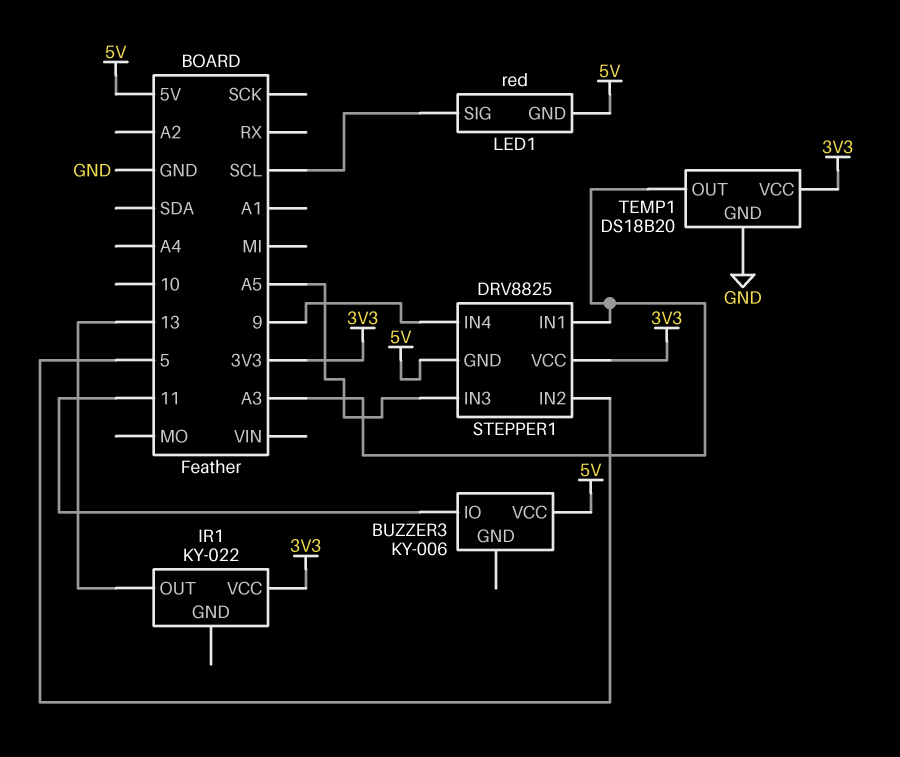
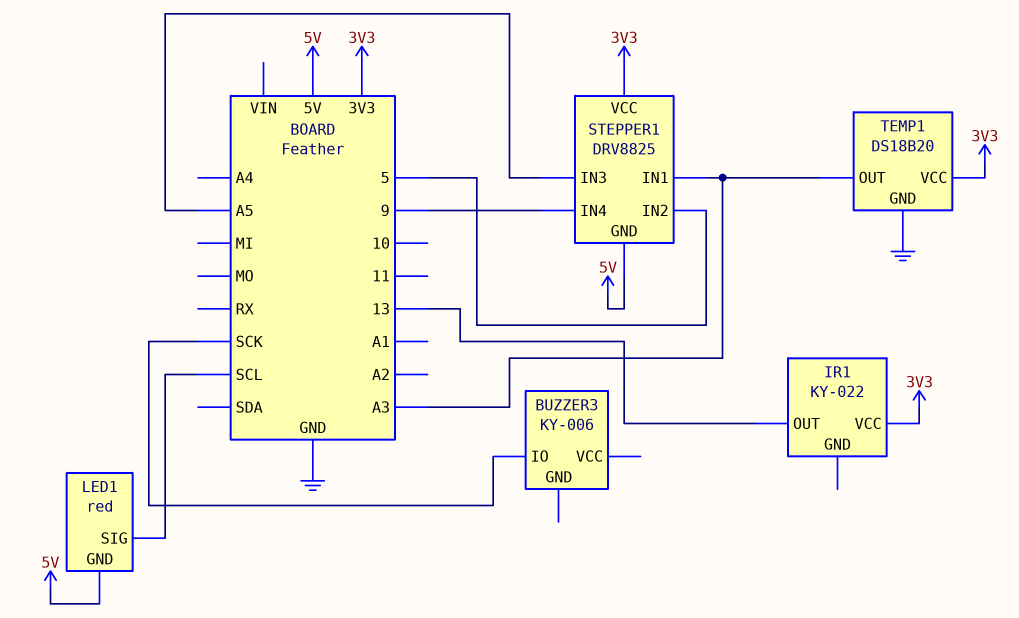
BUZZER3 pin IO: 11 -> SCK
BUZZER3 pin VCC: 5V -> none

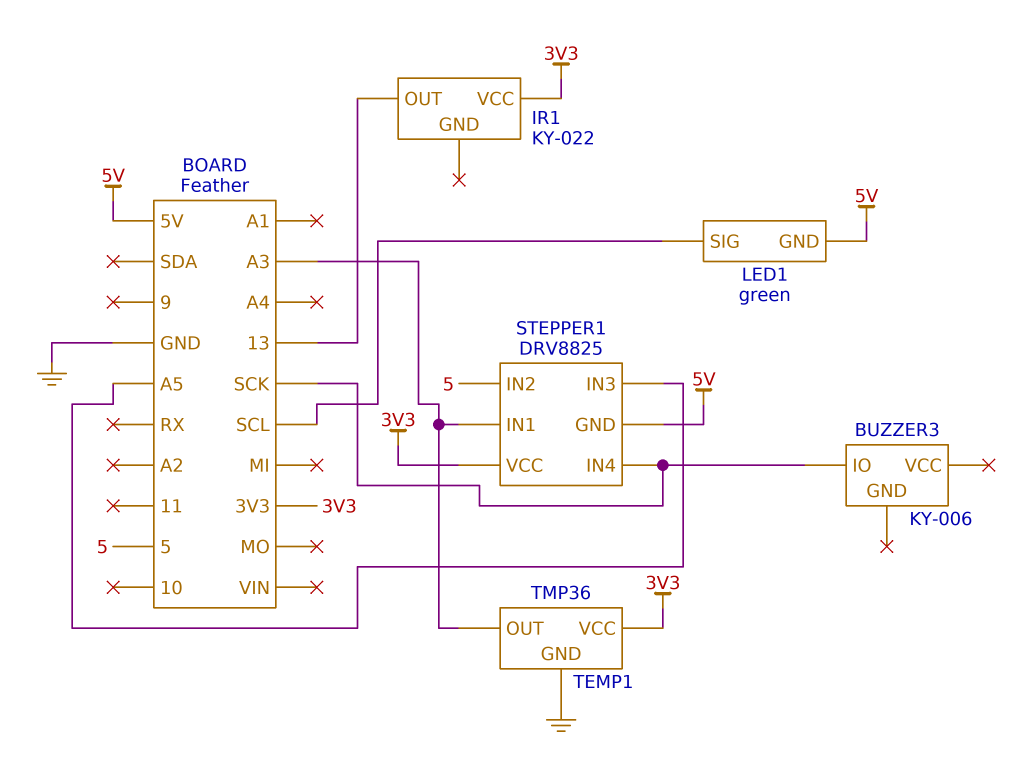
LED1: red -> green
STEPPER1 pin IN4: 9 -> SCK
TEMP1: DS18B20 -> TMP36

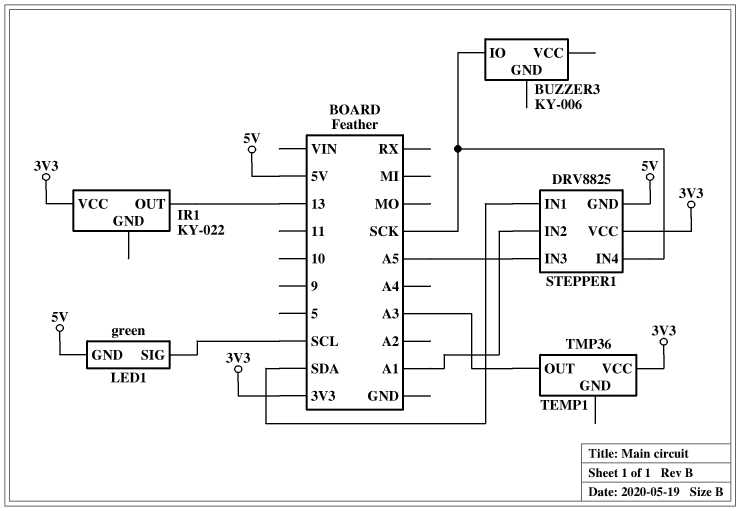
STEPPER1 pin IN1: A3 -> SDA
STEPPER1 pin IN2: 5 -> A1
TEMP1 pin GND: GND -> none

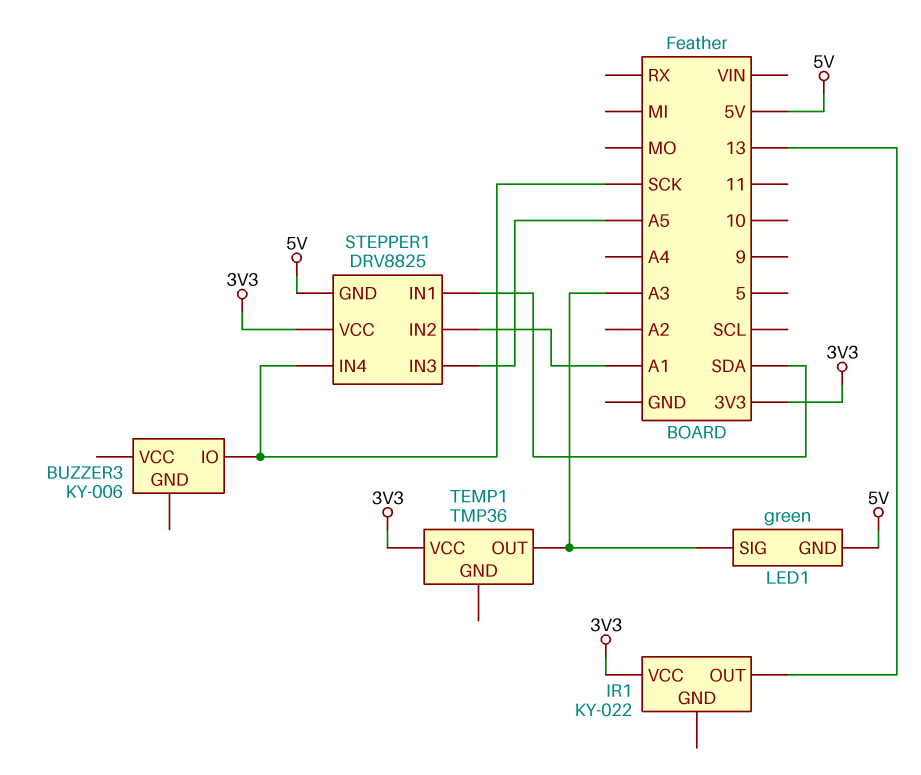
LED1 pin SIG: SCL -> A3

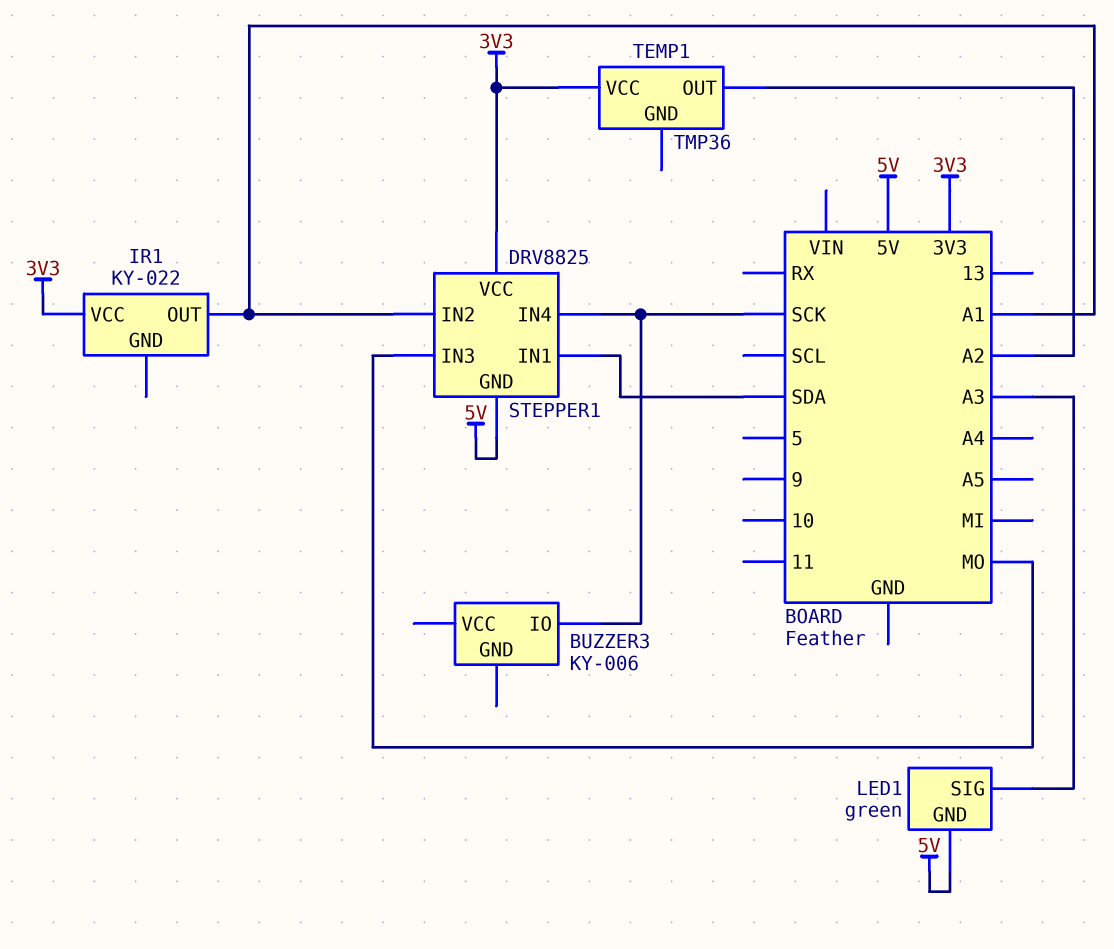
IR1 pin OUT: 13 -> A1
STEPPER1 pin IN3: A5 -> MO
TEMP1 pin OUT: A3 -> A2

